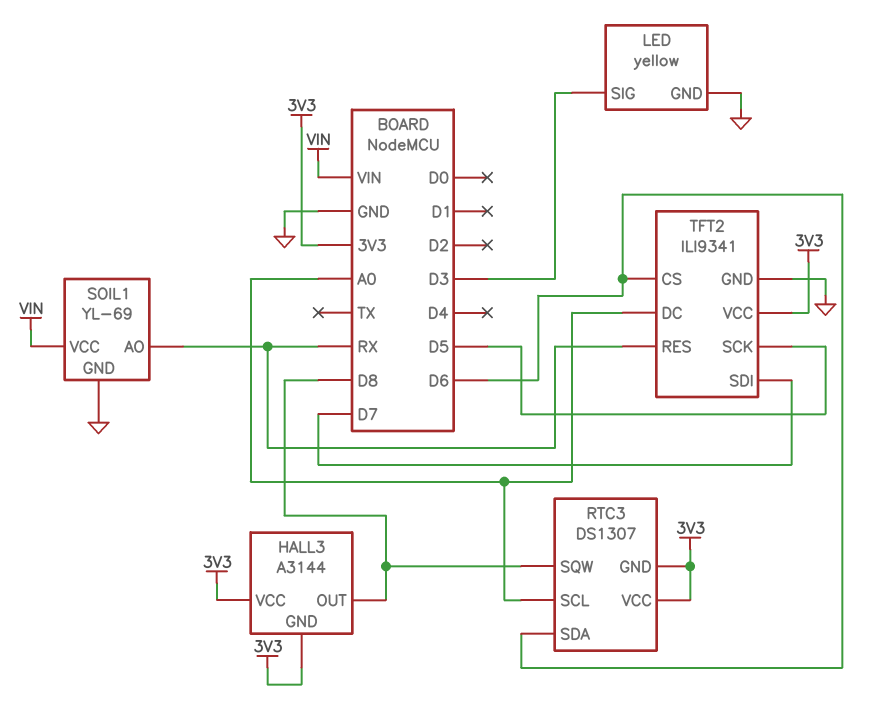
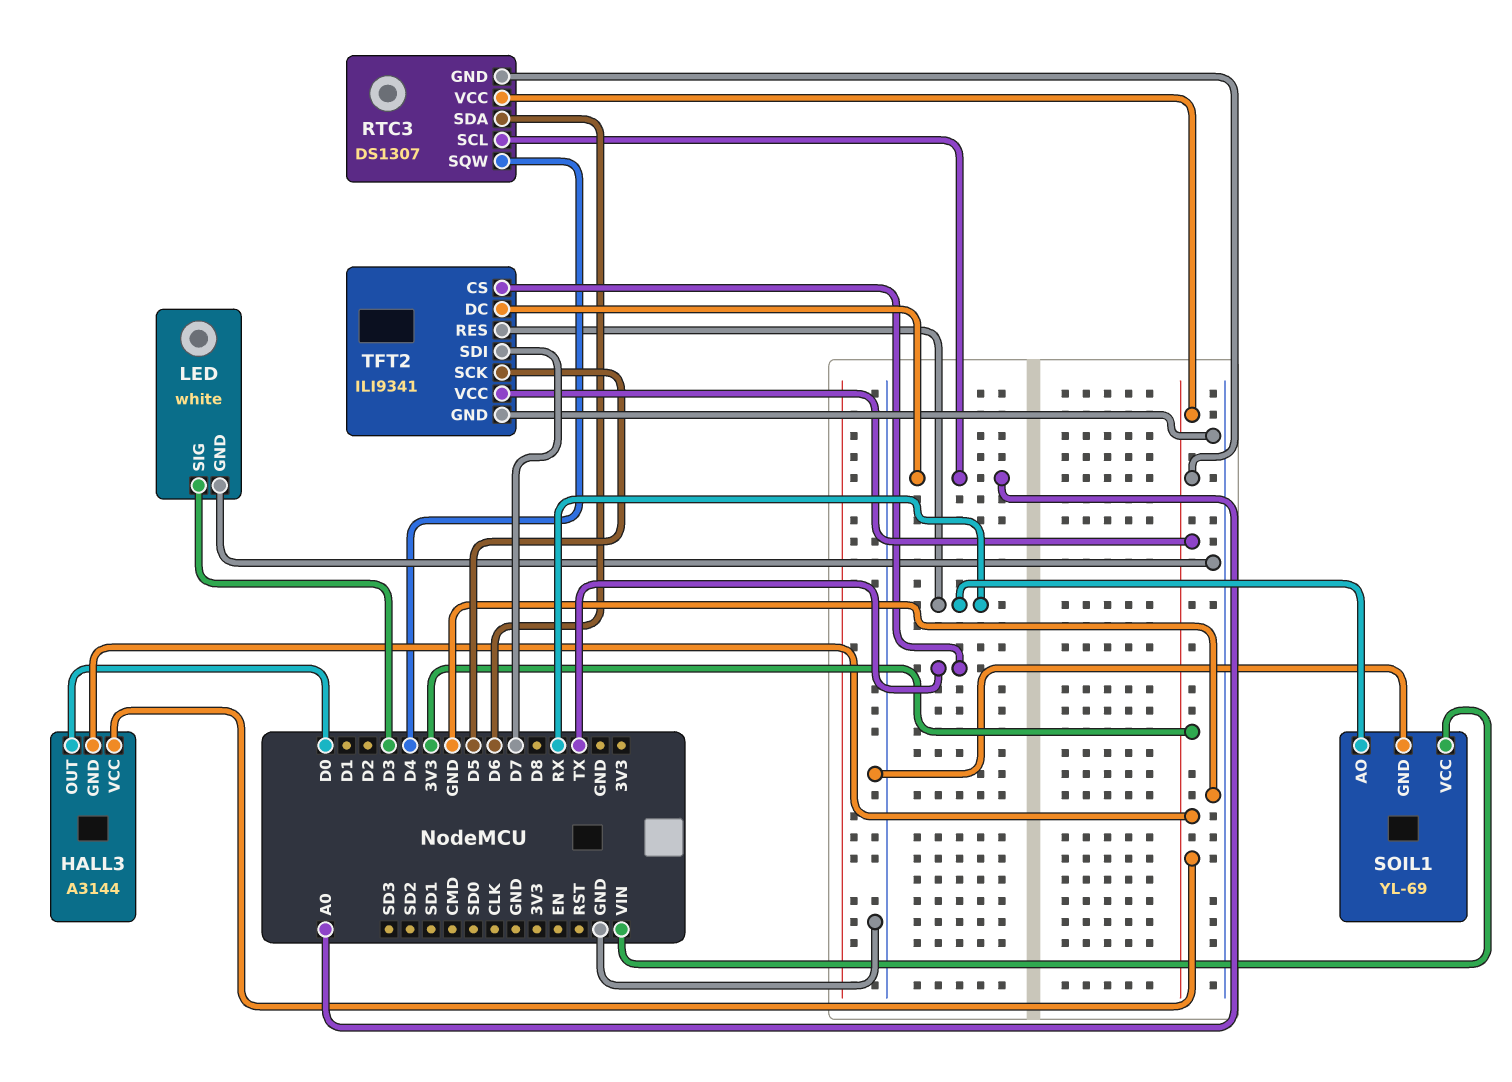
HALL3 pin OUT: D8 -> D0
LED: yellow -> white
RTC3 pin SQW: D8 -> D4
TFT2 pin CS: D6 -> TX

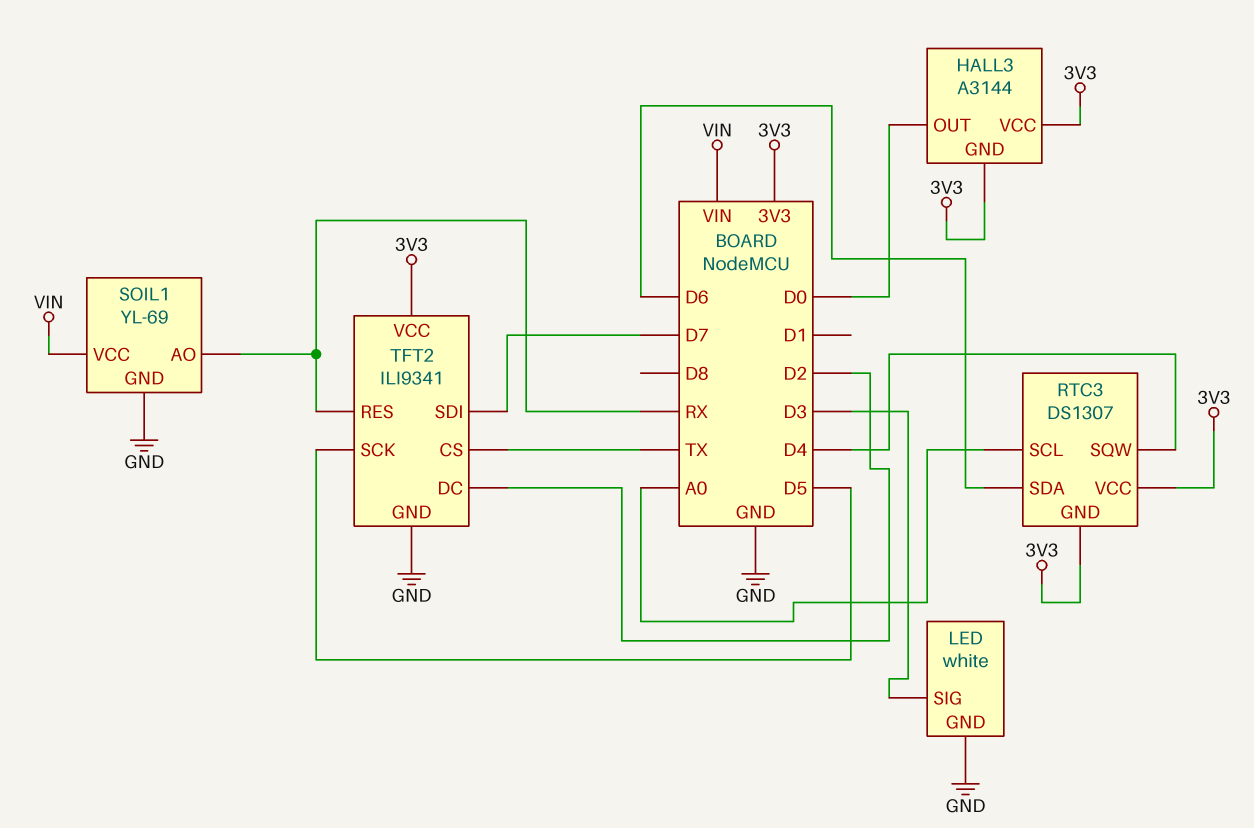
TFT2 pin DC: A0 -> D2

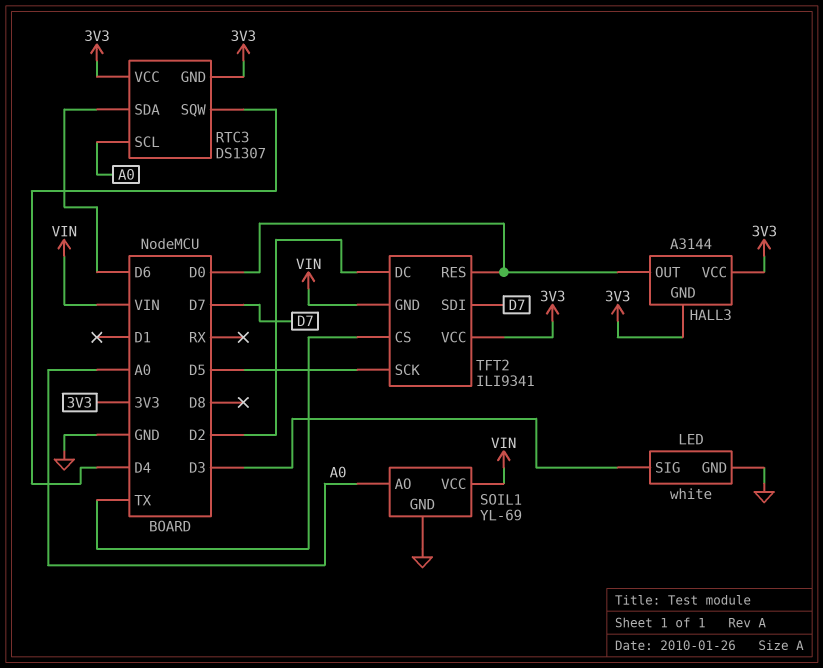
SOIL1 pin AO: RX -> A0
TFT2 pin GND: GND -> VIN
TFT2 pin RES: RX -> D0

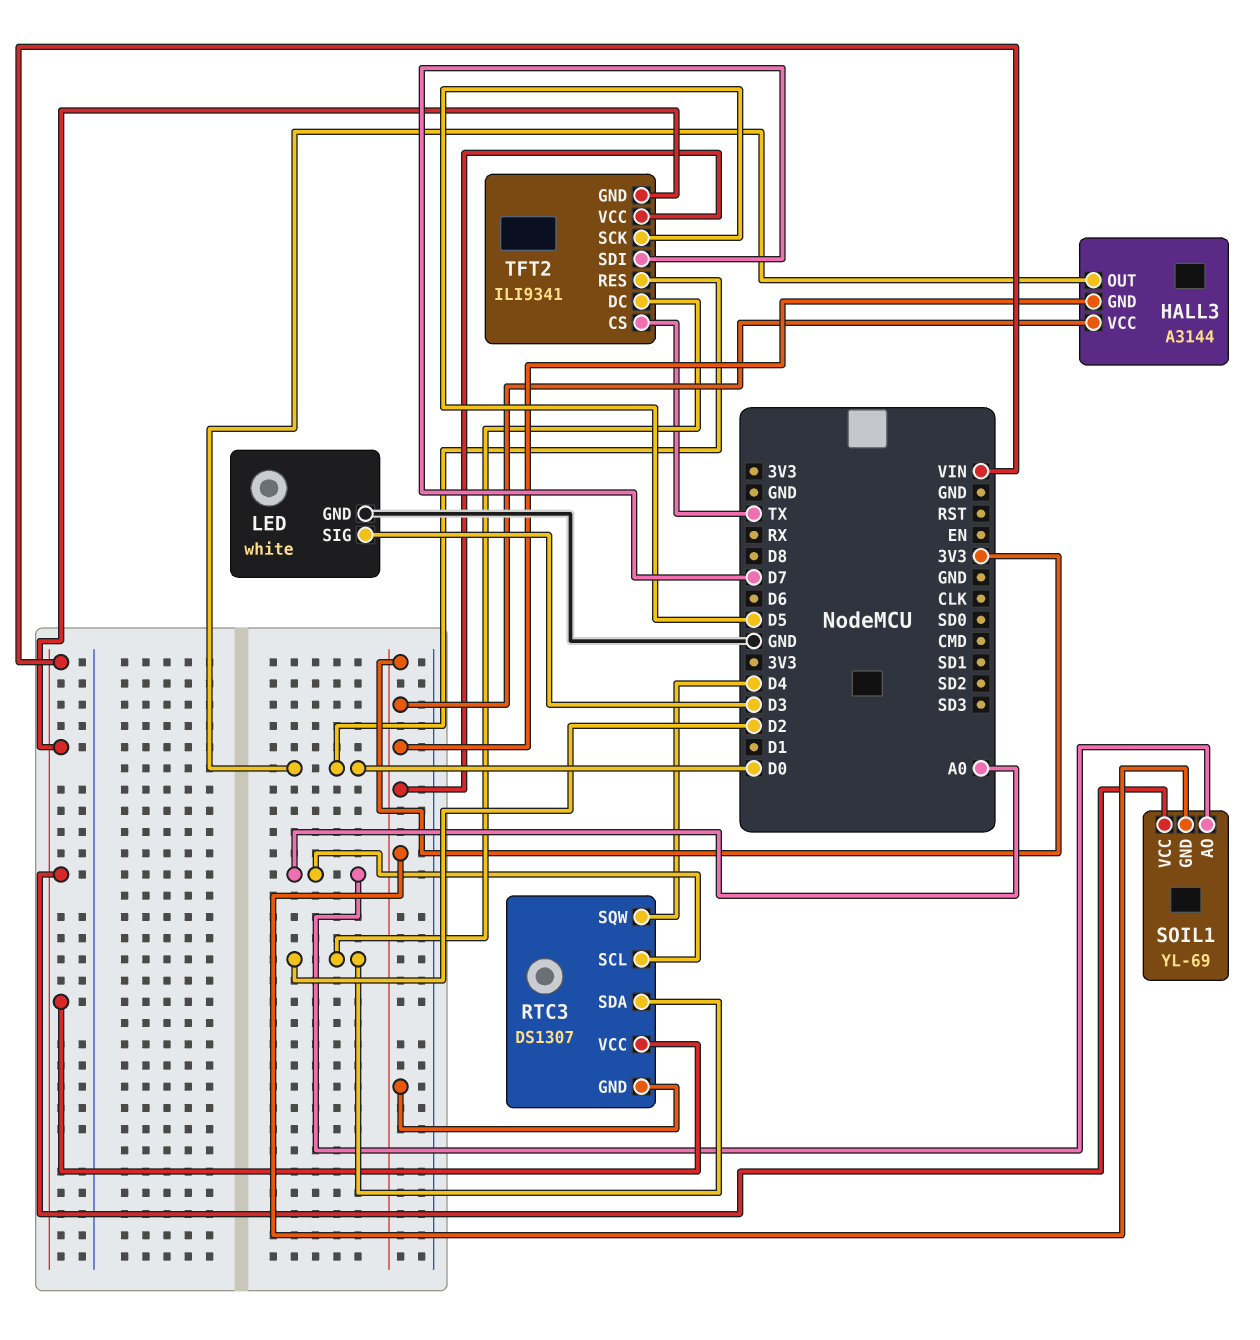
RTC3 pin SDA: D6 -> D2
RTC3 pin VCC: 3V3 -> VIN
SOIL1 pin GND: GND -> 3V3

